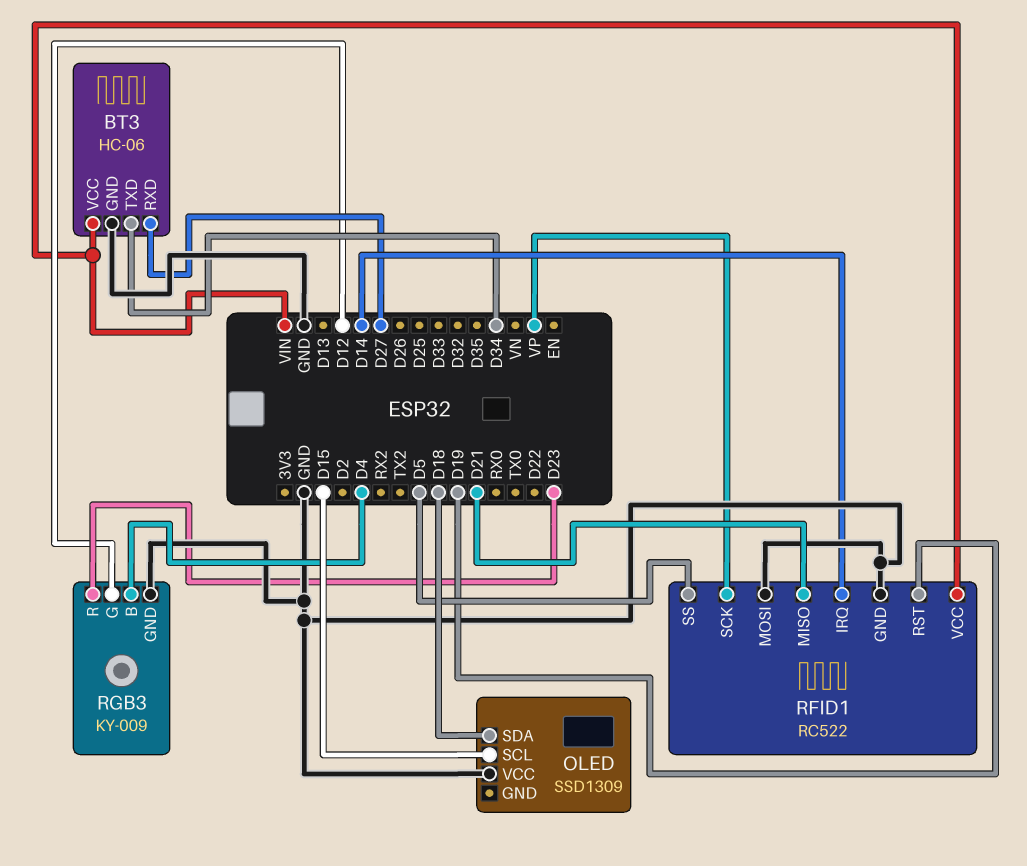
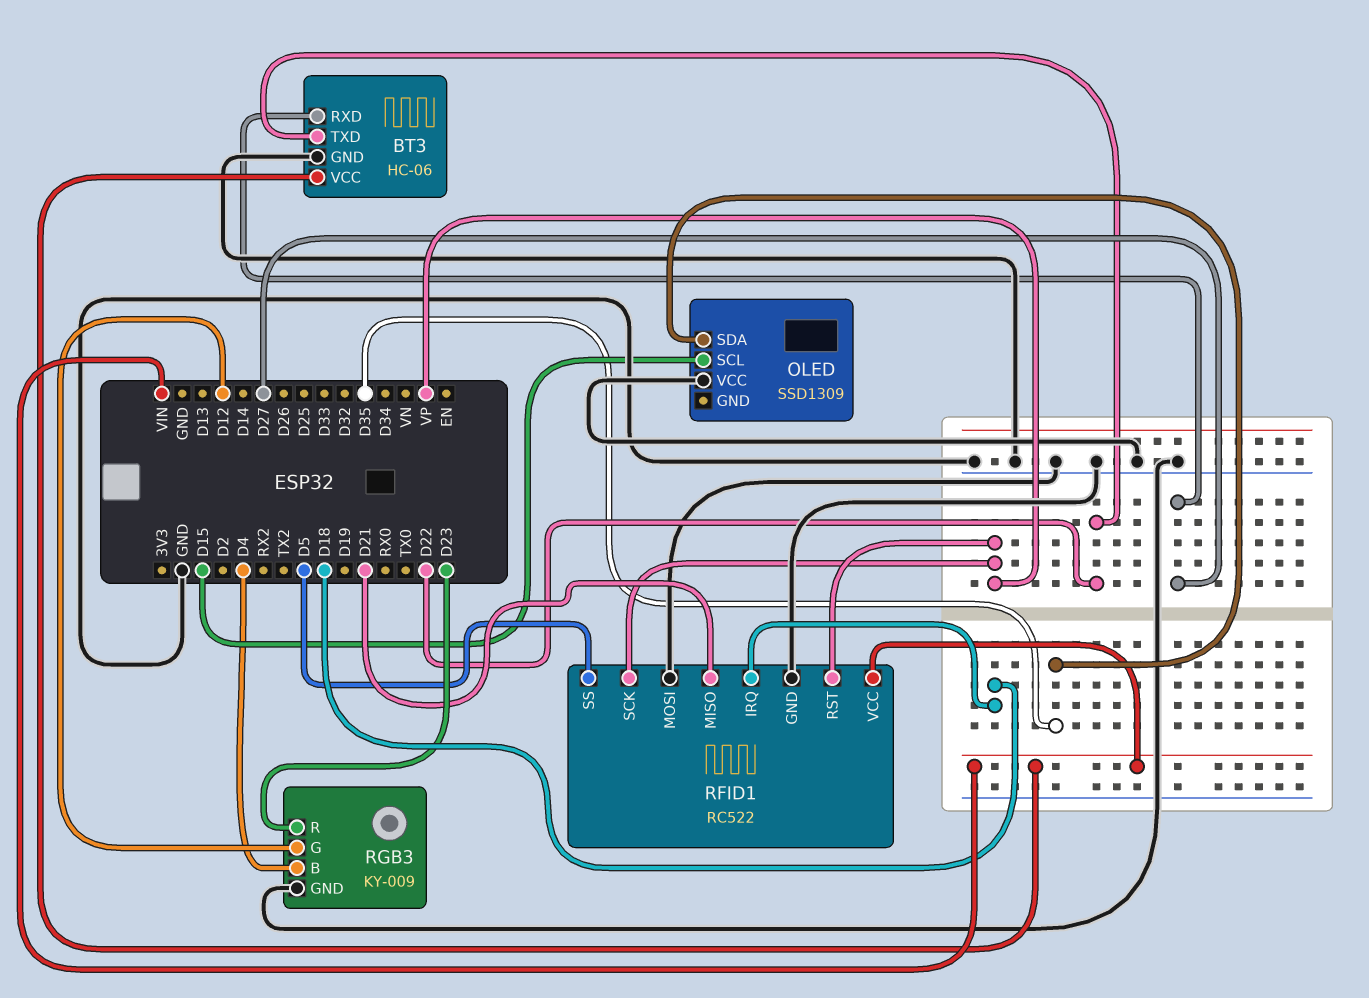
BT3 pin TXD: D34 -> D22
OLED pin SDA: D18 -> D35
RFID1 pin IRQ: D14 -> D18
RFID1 pin RST: D19 -> VP

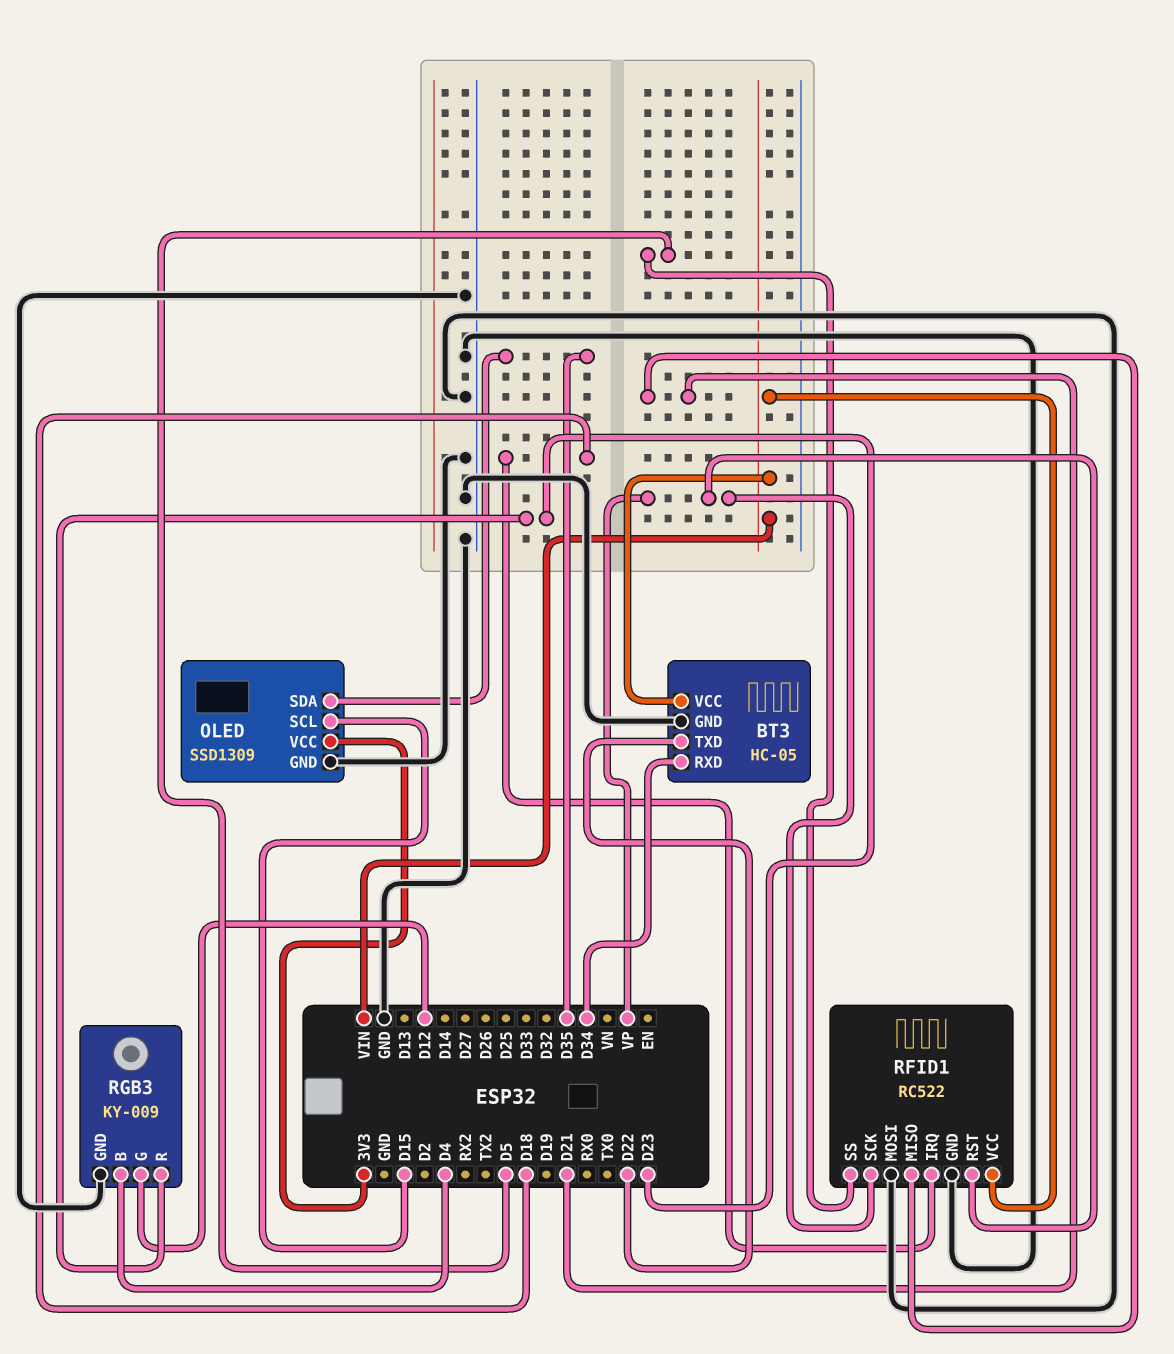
BT3: HC-06 -> HC-05
BT3 pin RXD: D27 -> D34
OLED pin GND: none -> GND
OLED pin VCC: GND -> 3V3

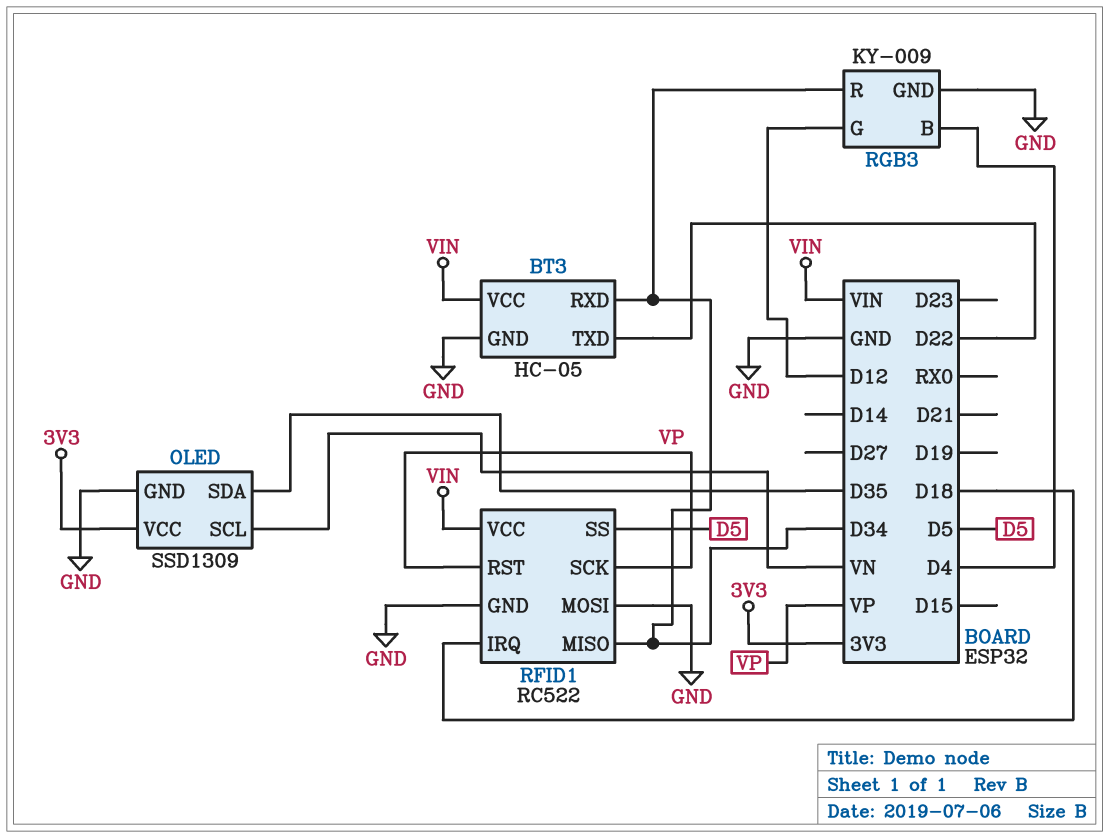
OLED pin SCL: D15 -> VN
RFID1 pin MISO: D21 -> D34
RGB3 pin R: D23 -> D34

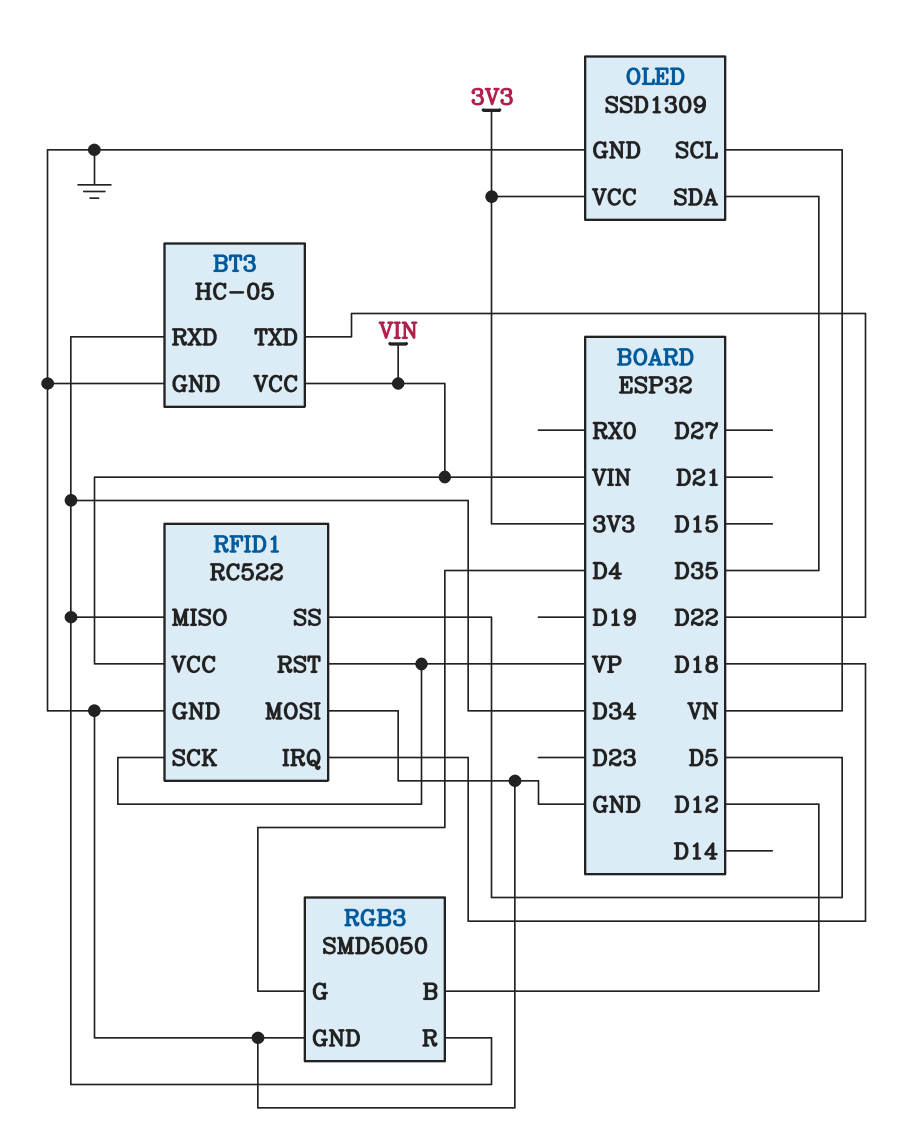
RGB3: KY-009 -> SMD5050
RGB3 pin B: D4 -> D12
RGB3 pin G: D12 -> D4

